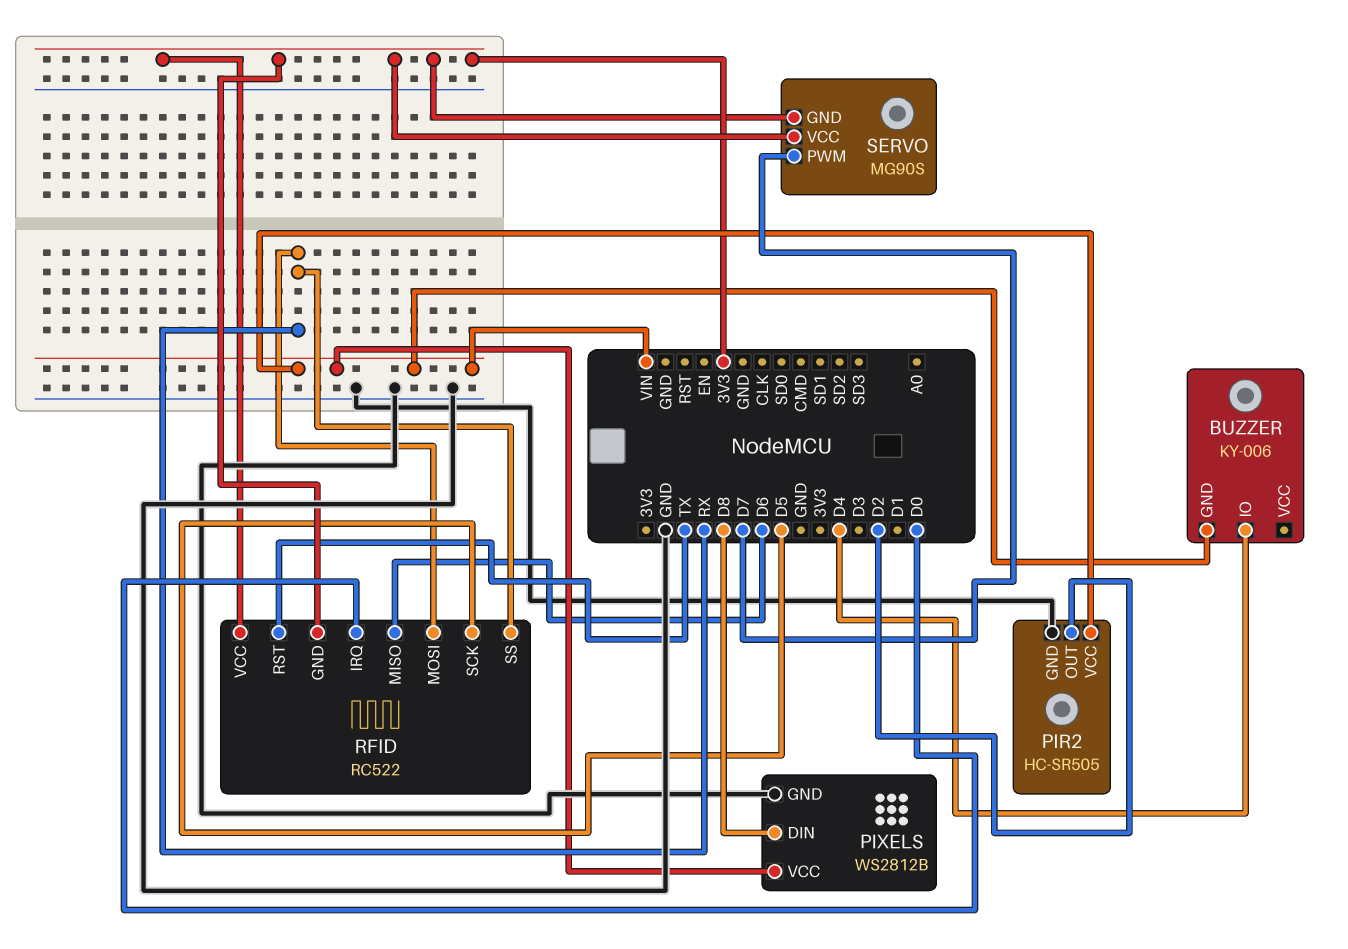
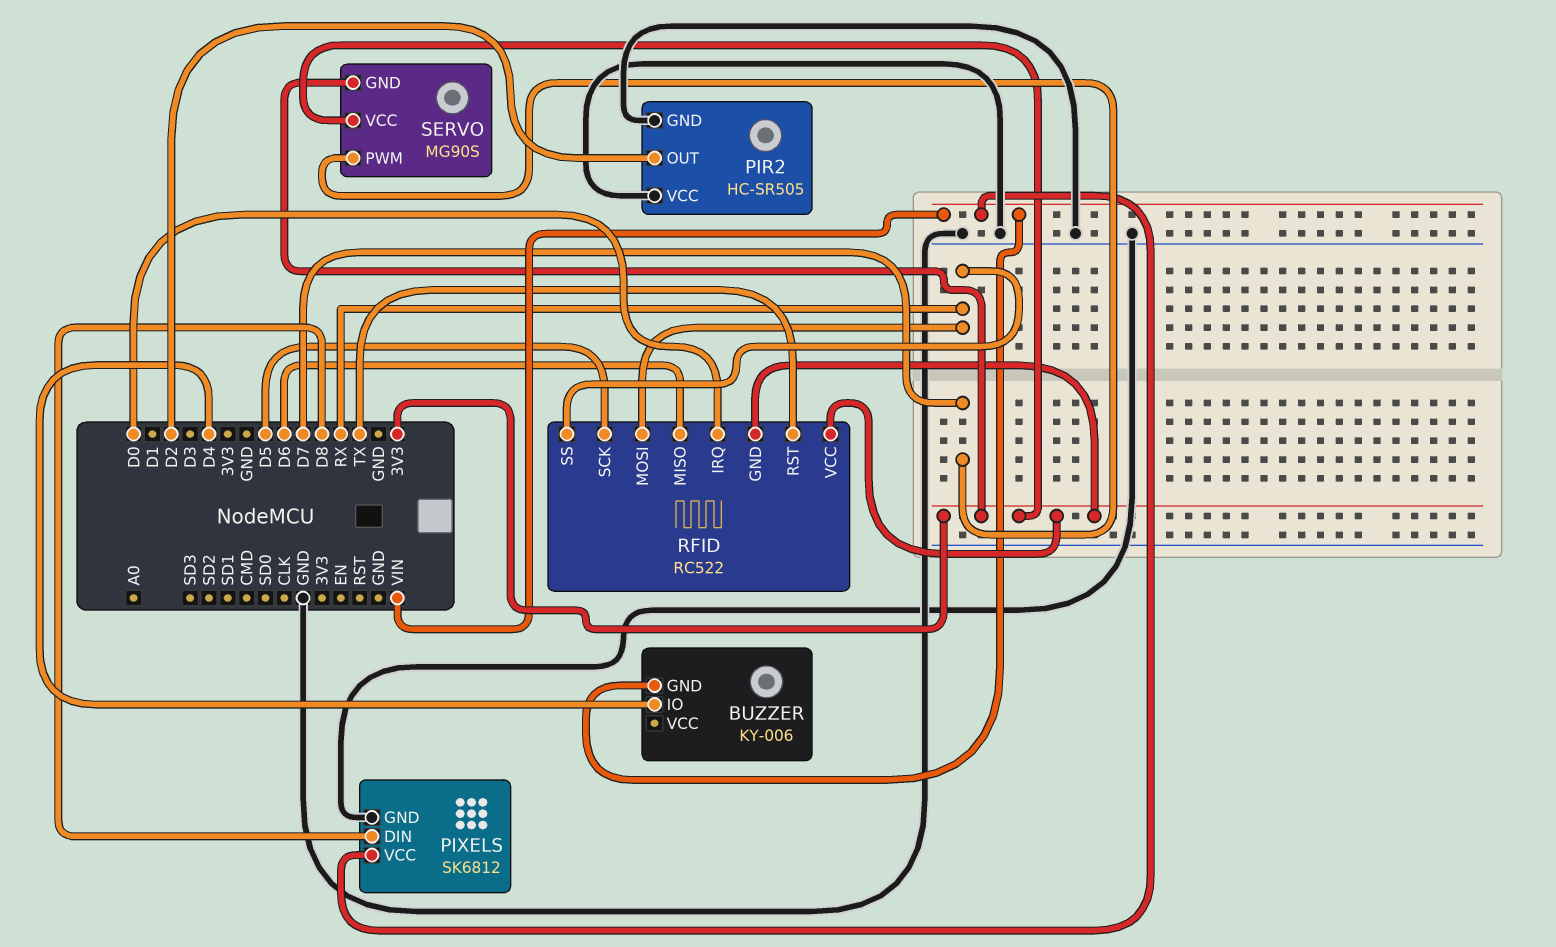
PIR2 pin VCC: VIN -> GND
PIXELS: WS2812B -> SK6812

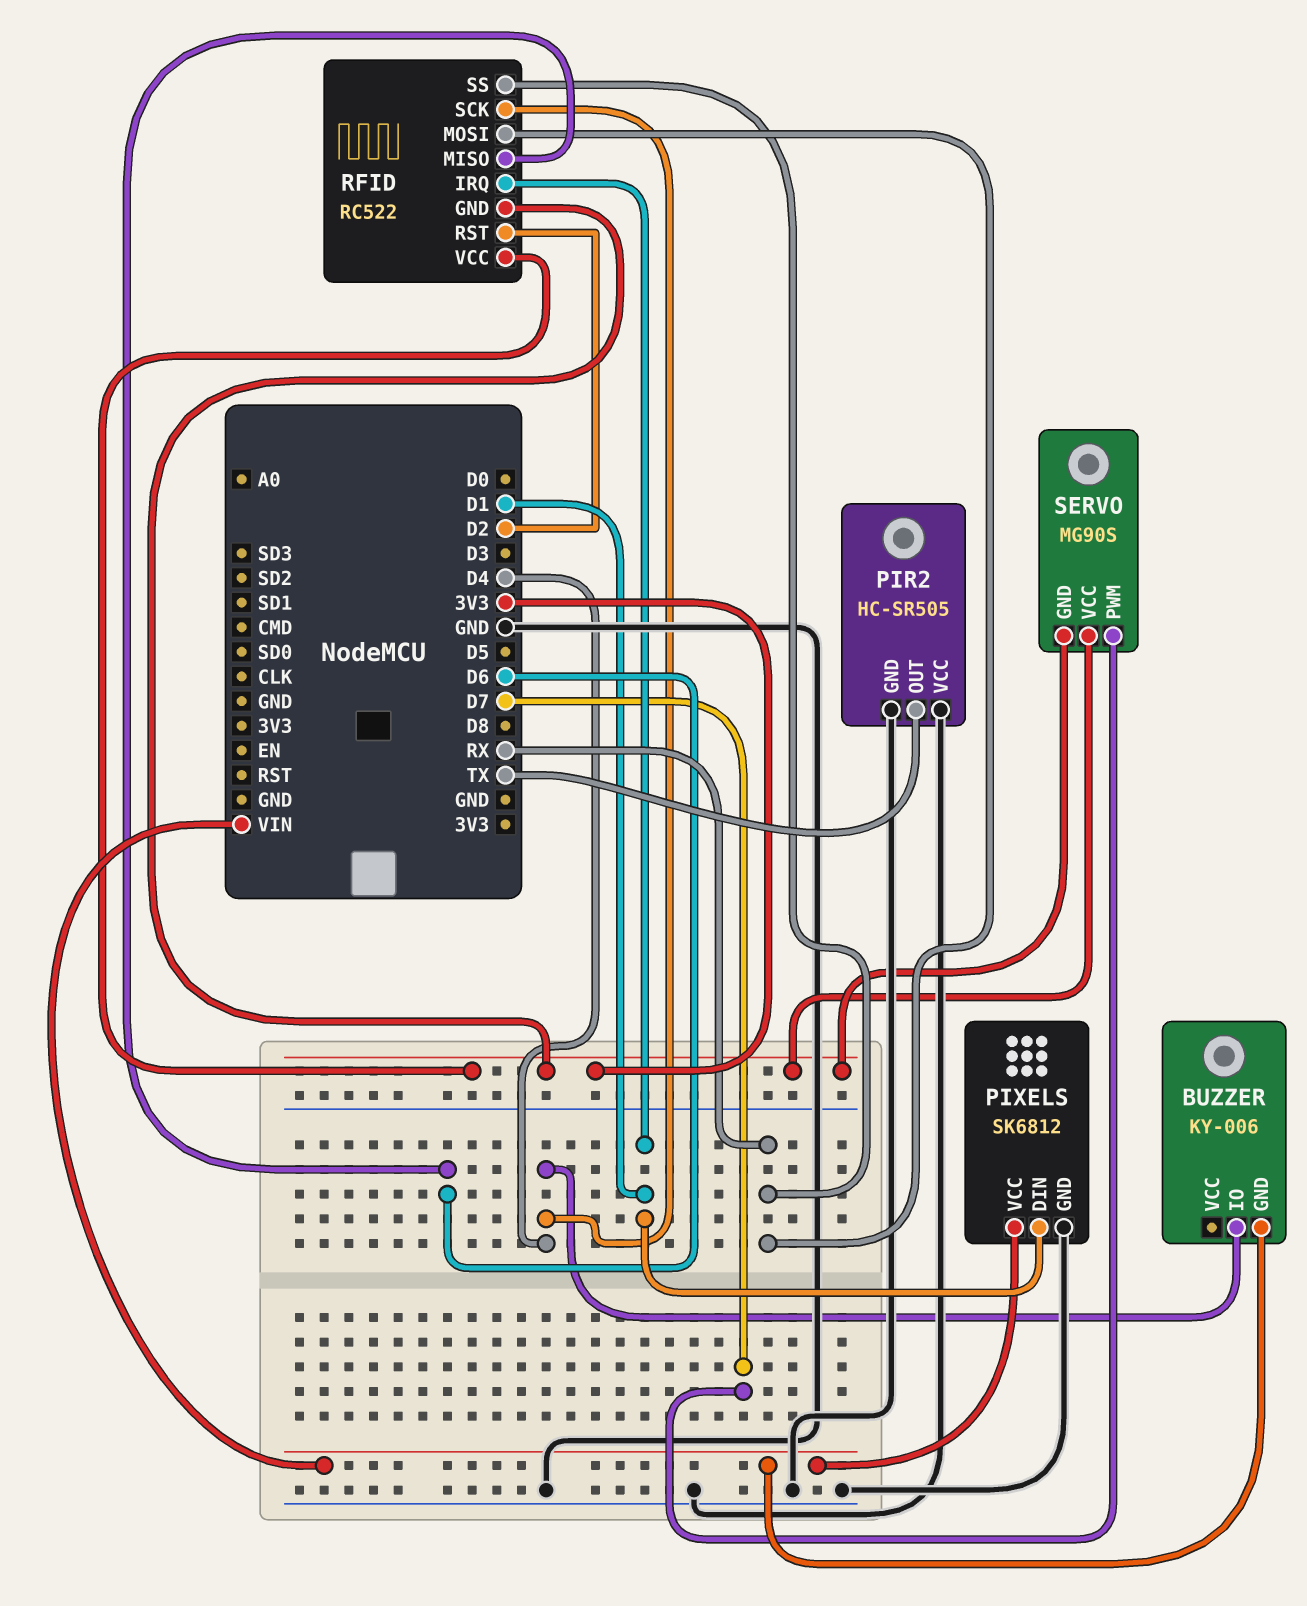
PIR2 pin OUT: D2 -> TX
PIXELS pin DIN: D8 -> D1
RFID pin IRQ: D0 -> D1
RFID pin RST: TX -> D2
RFID pin SCK: D5 -> D4

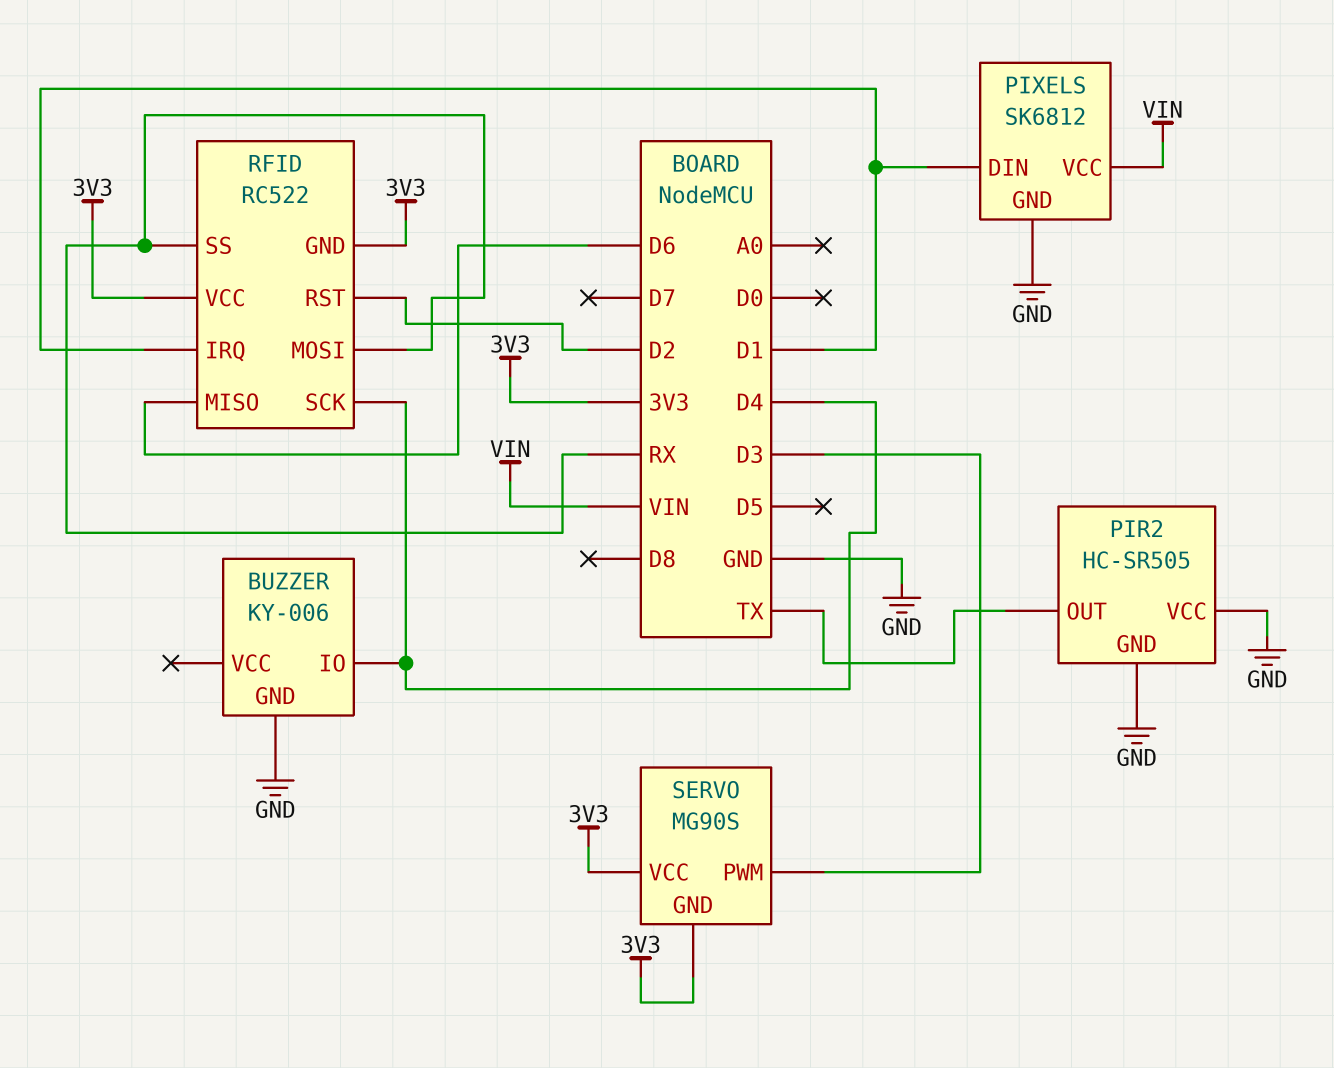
BUZZER pin GND: VIN -> GND
SERVO pin PWM: D7 -> D3

